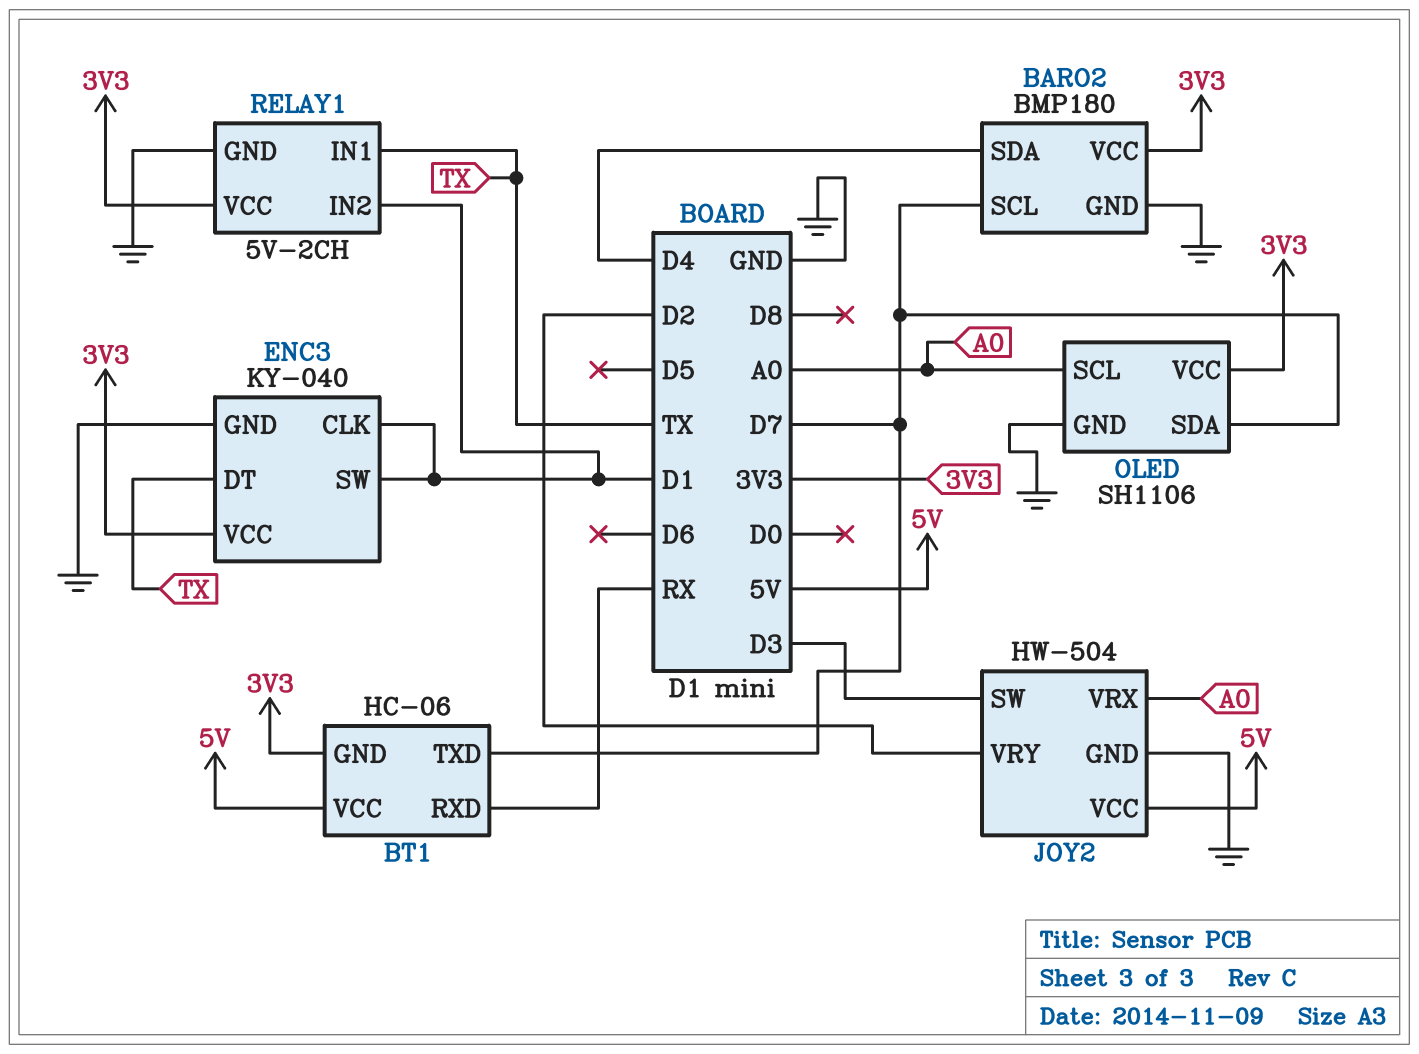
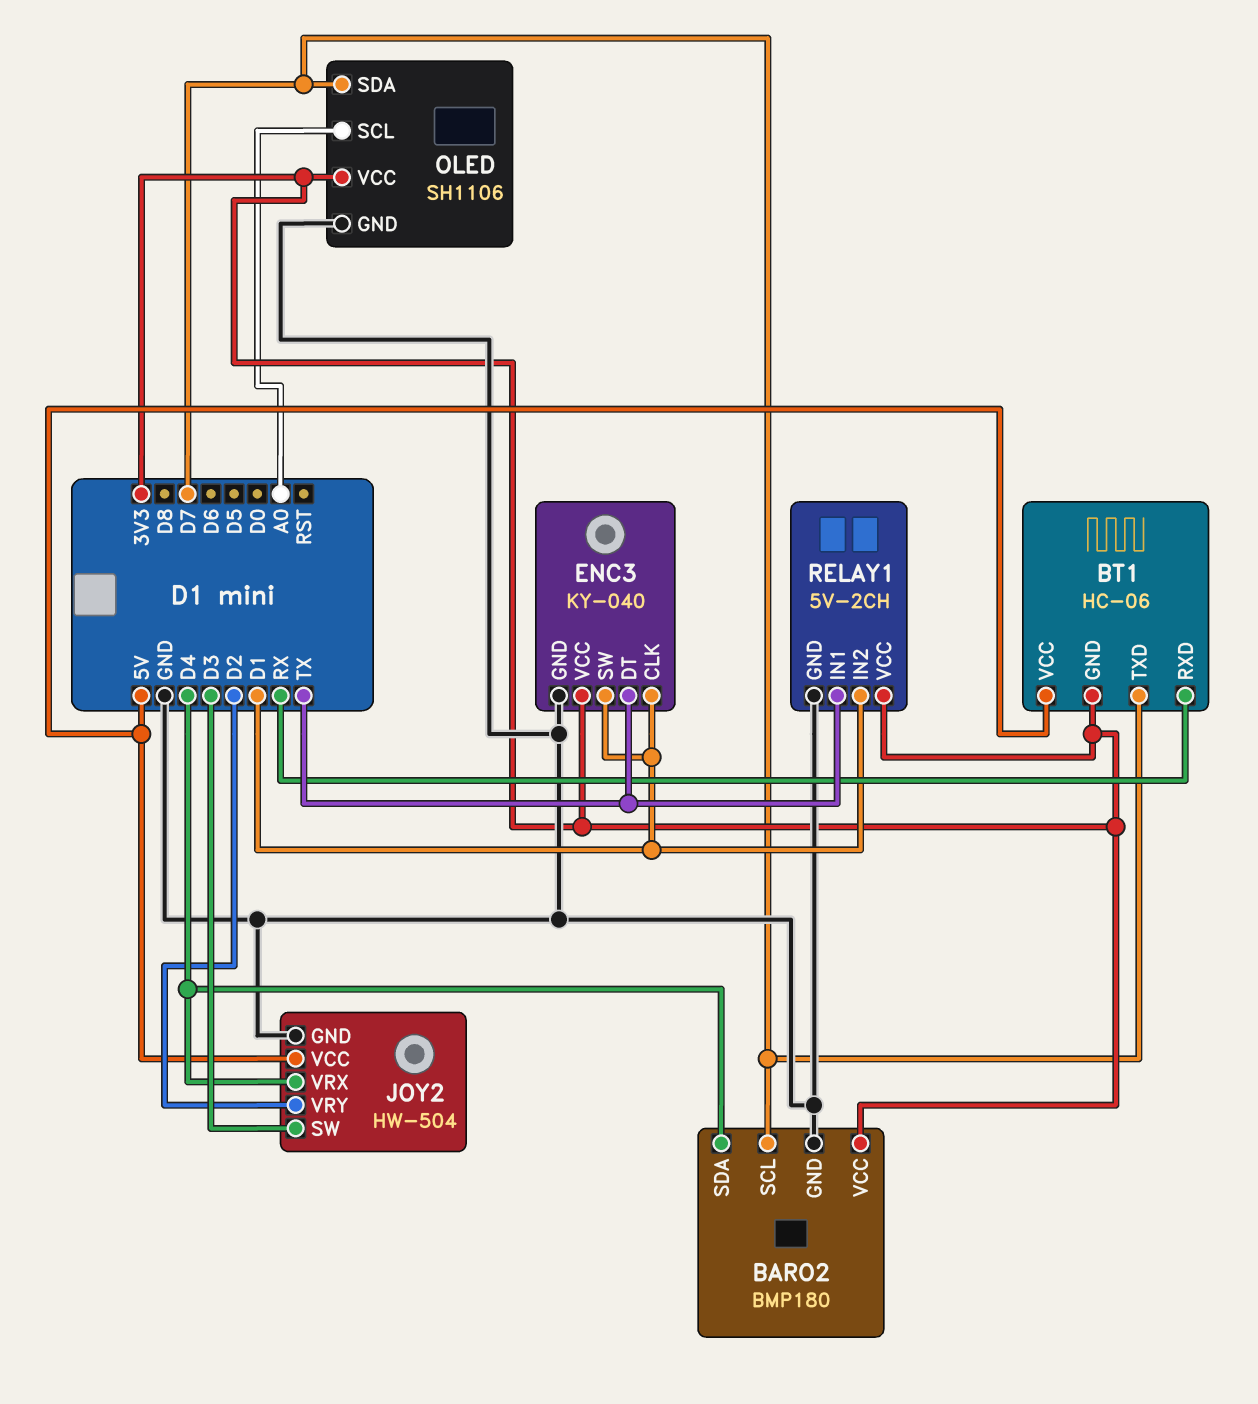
JOY2 pin VRX: A0 -> D4

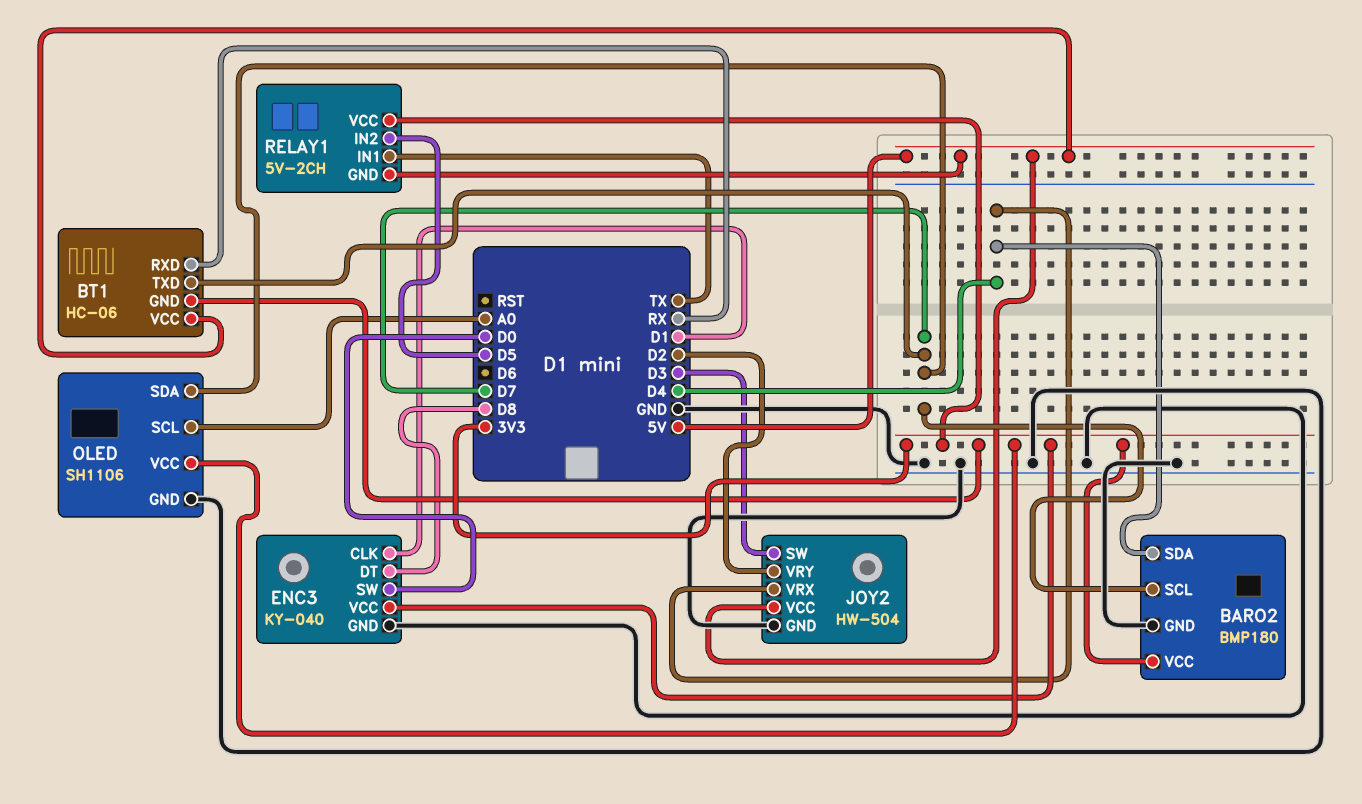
ENC3 pin DT: TX -> D8
ENC3 pin SW: D1 -> D0
RELAY1 pin GND: GND -> 5V
RELAY1 pin IN2: D1 -> D5

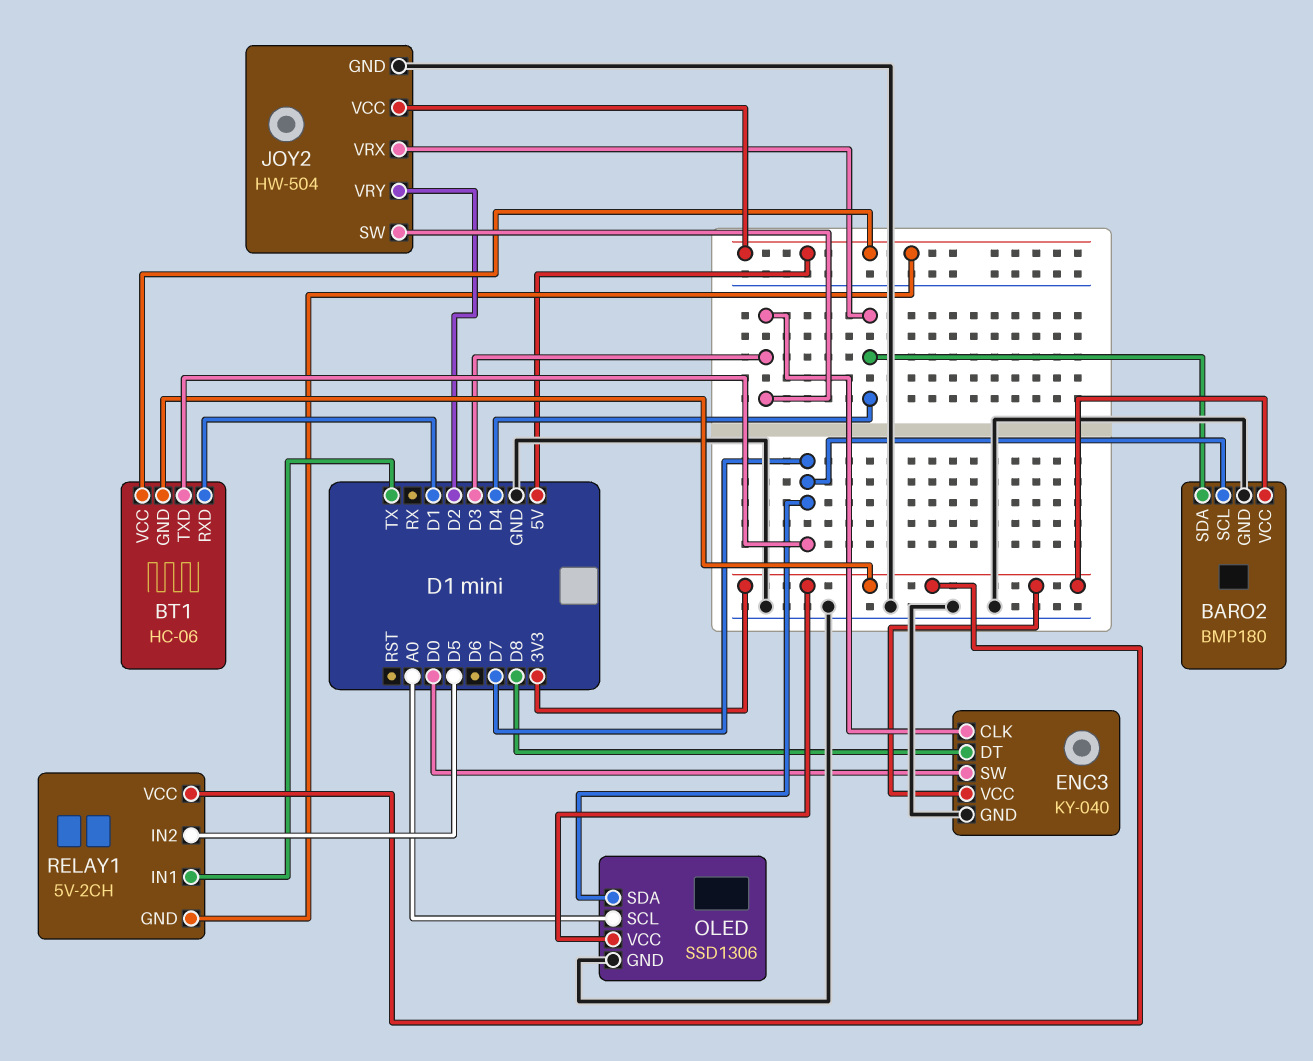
BT1 pin RXD: RX -> D1
ENC3 pin CLK: D1 -> D3
OLED: SH1106 -> SSD1306

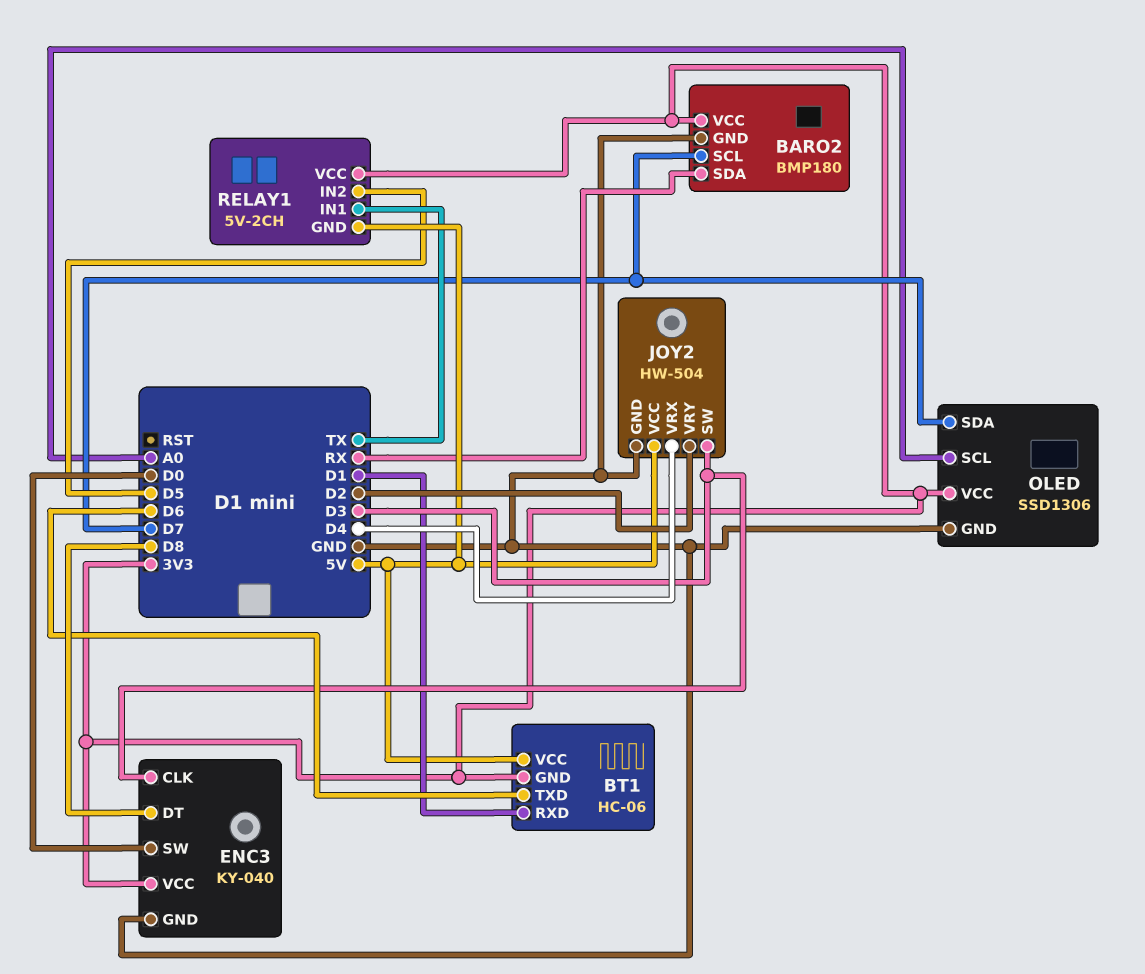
BARO2 pin SDA: D4 -> RX
BT1 pin TXD: D7 -> D6

